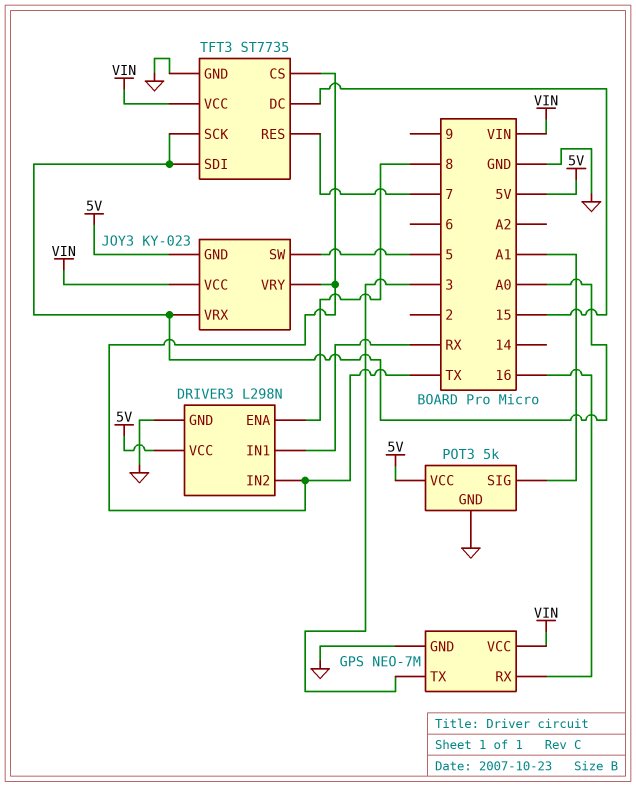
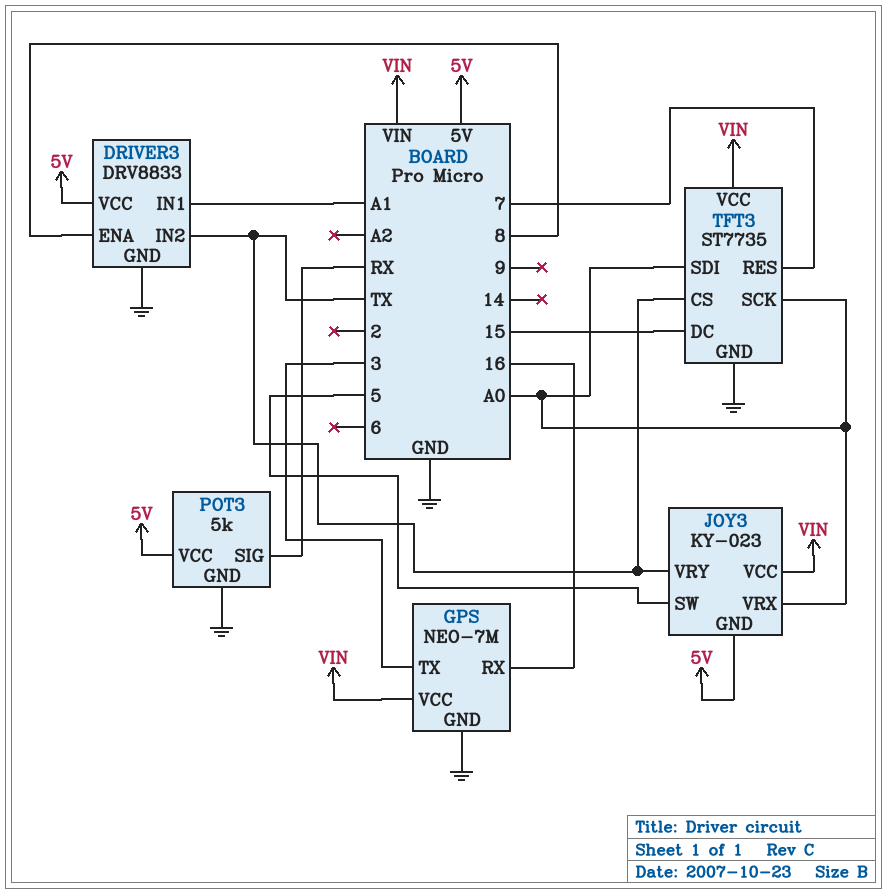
DRIVER3: L298N -> DRV8833
DRIVER3 pin IN1: RX -> A1
POT3 pin SIG: A1 -> RX

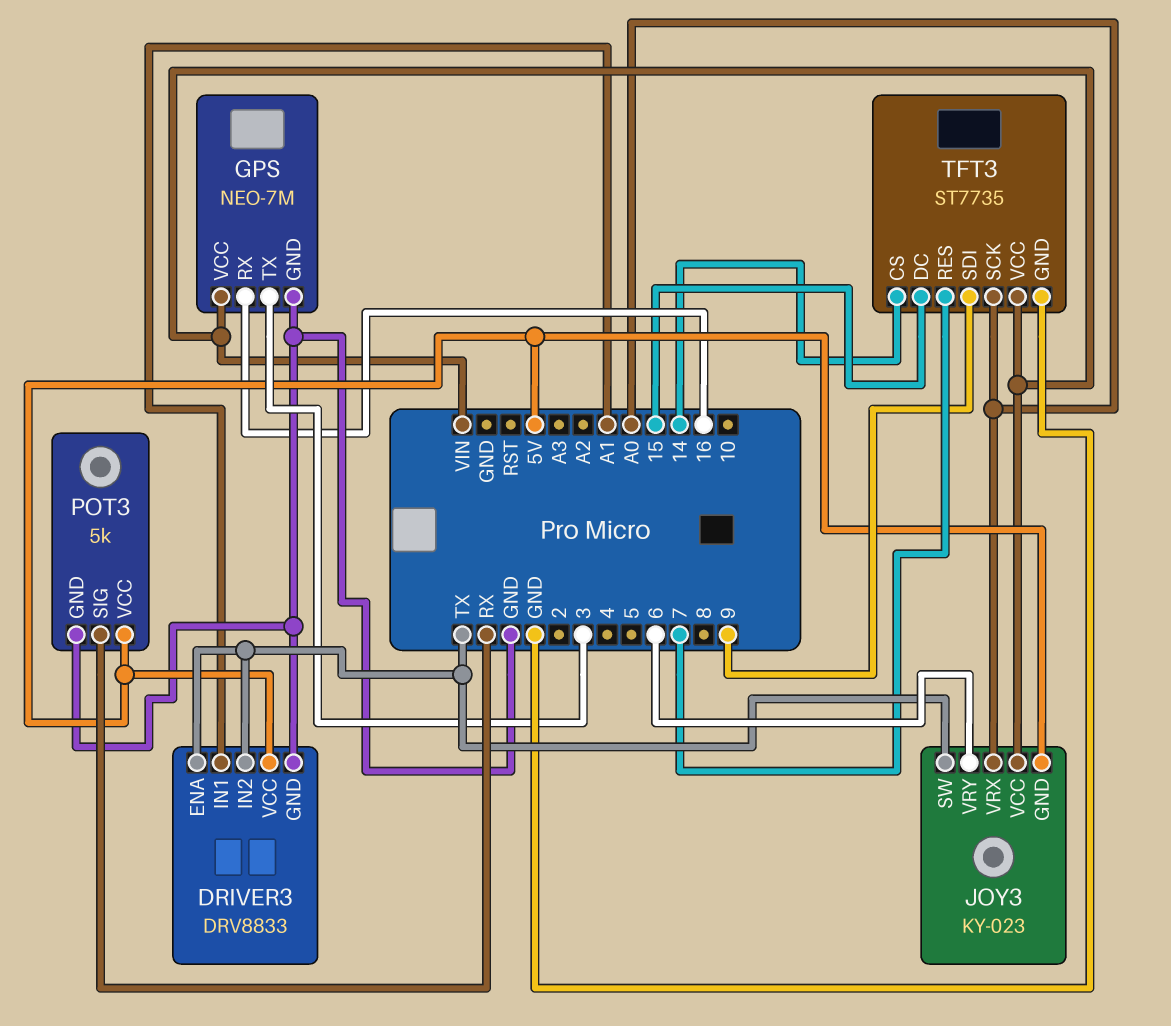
DRIVER3 pin ENA: 8 -> TX
JOY3 pin SW: 5 -> TX
JOY3 pin VRY: TX -> 6
TFT3 pin CS: TX -> 14
TFT3 pin SDI: A0 -> 9

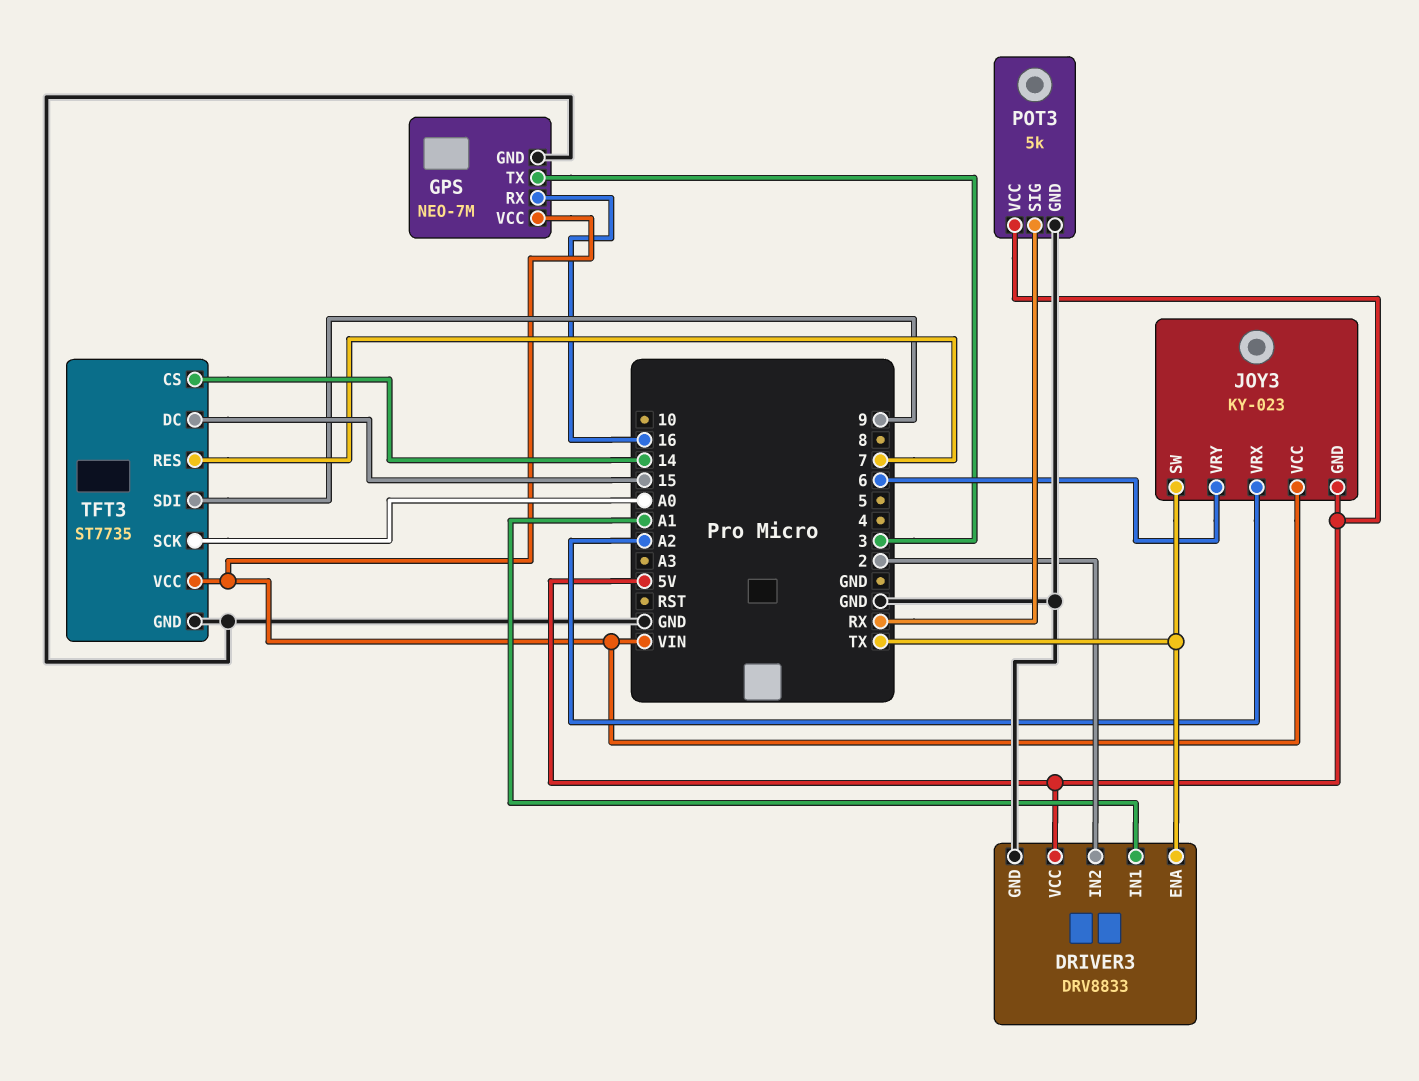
DRIVER3 pin IN2: TX -> 2
JOY3 pin VRX: A0 -> A2

